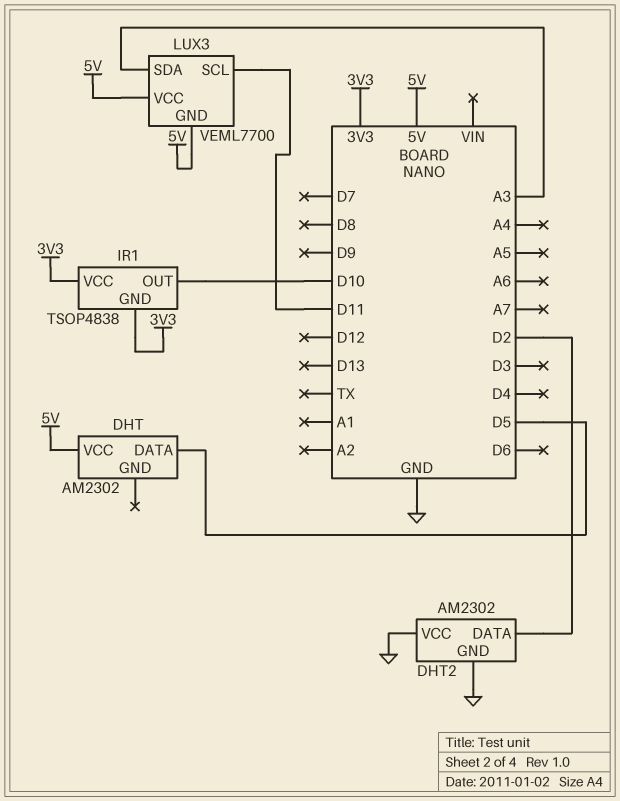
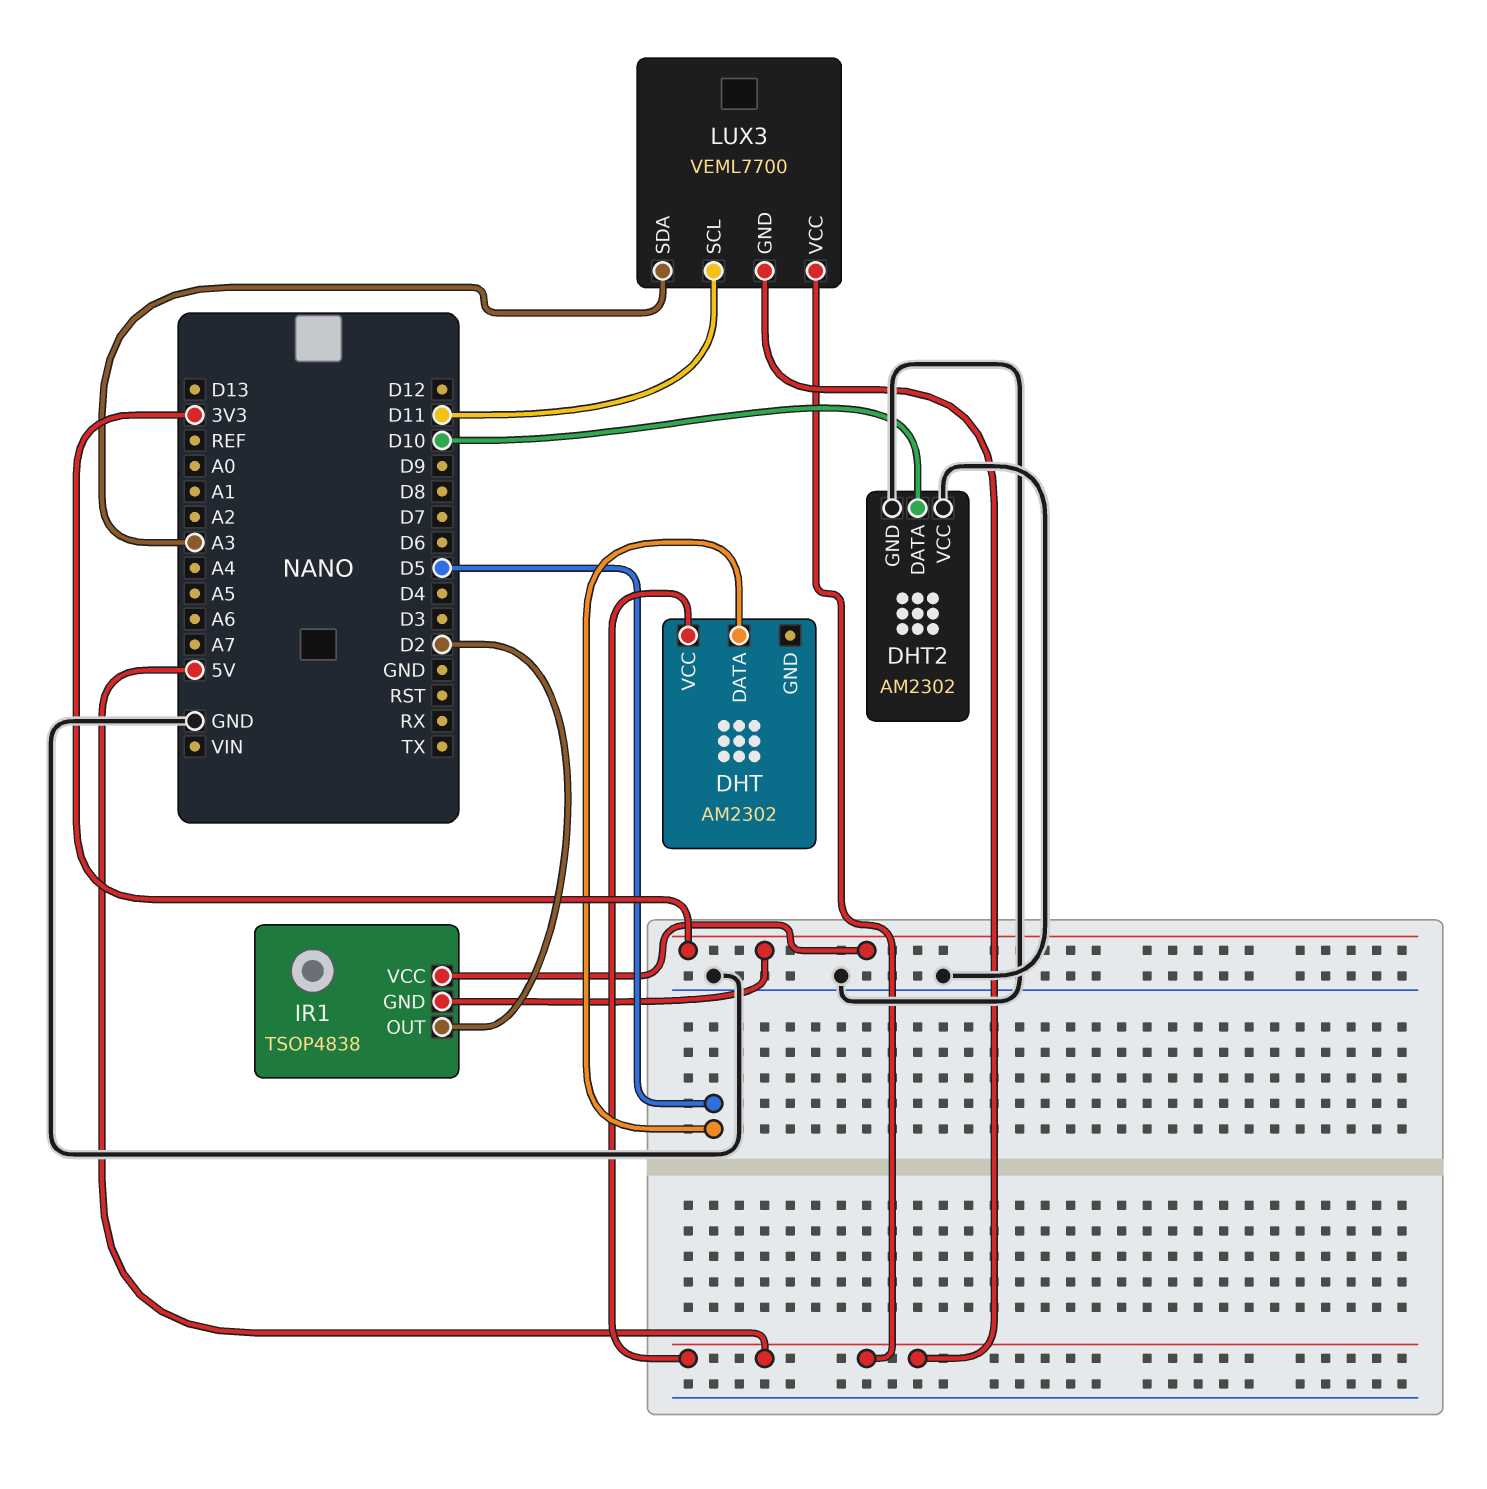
DHT2 pin DATA: D2 -> D10
IR1 pin OUT: D10 -> D2

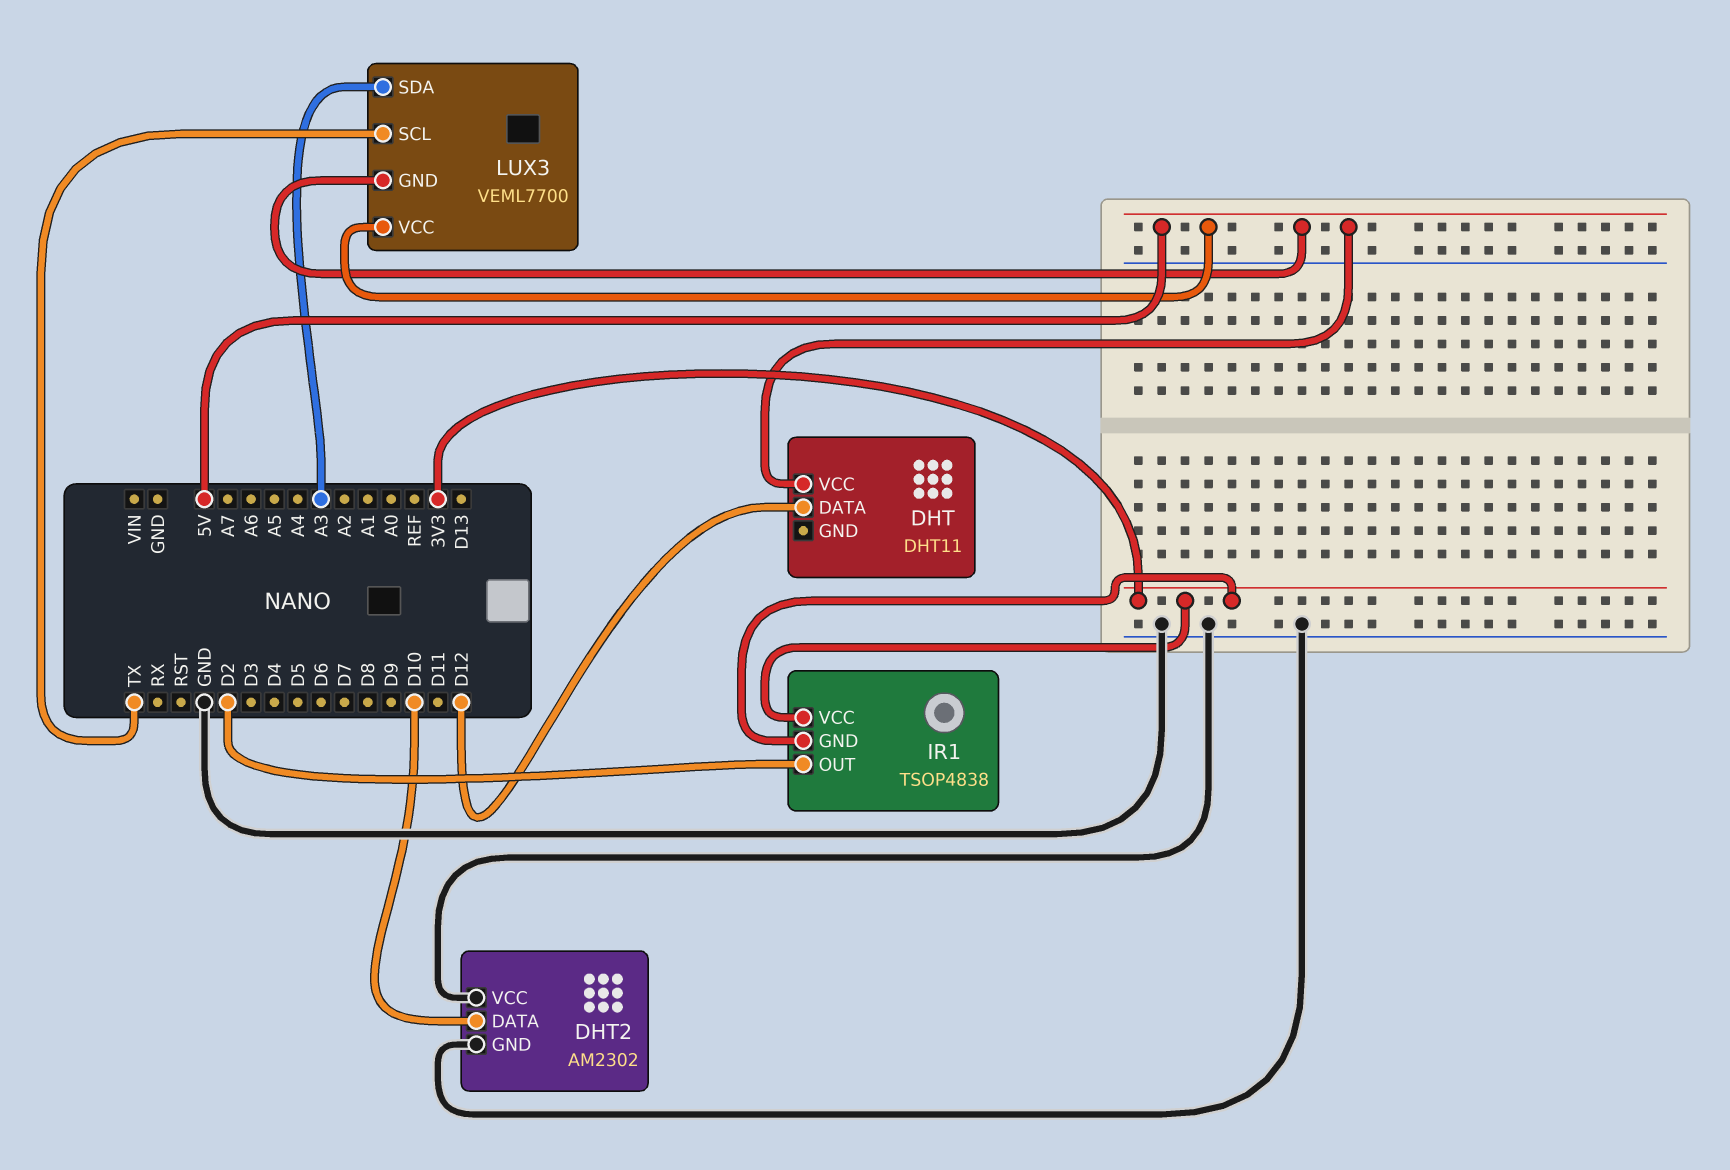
DHT: AM2302 -> DHT11
DHT pin DATA: D5 -> D12
LUX3 pin SCL: D11 -> TX

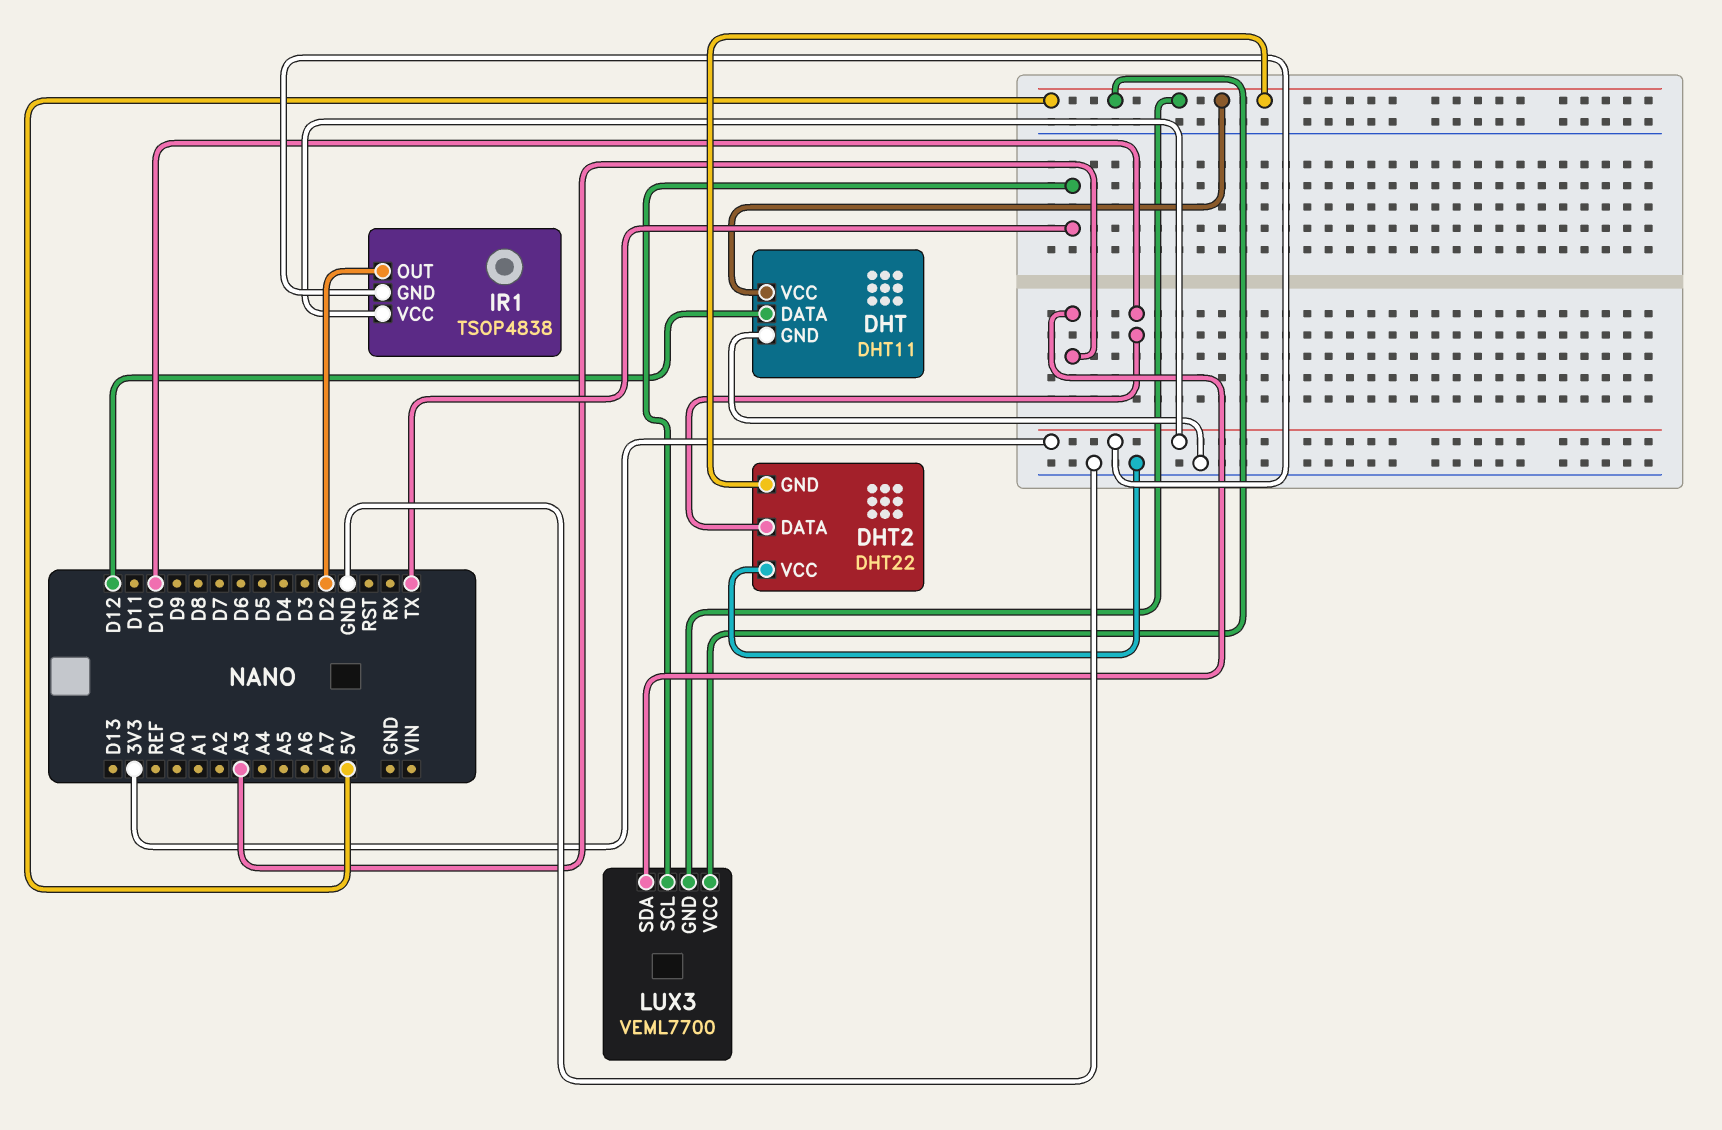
DHT pin GND: none -> GND
DHT2: AM2302 -> DHT22
DHT2 pin GND: GND -> 5V

